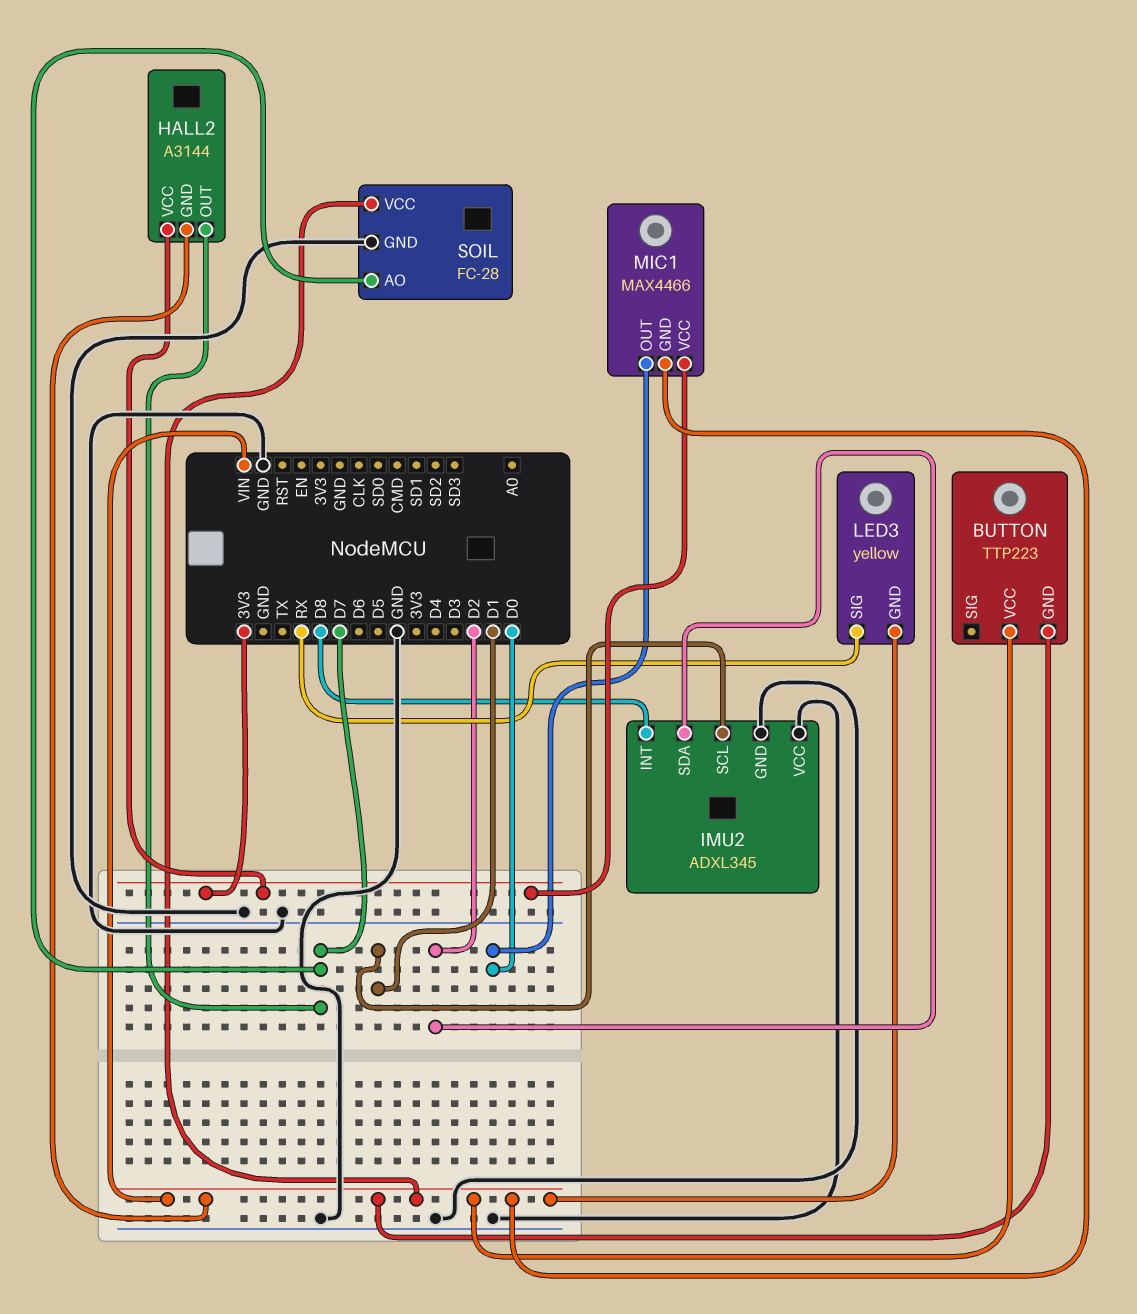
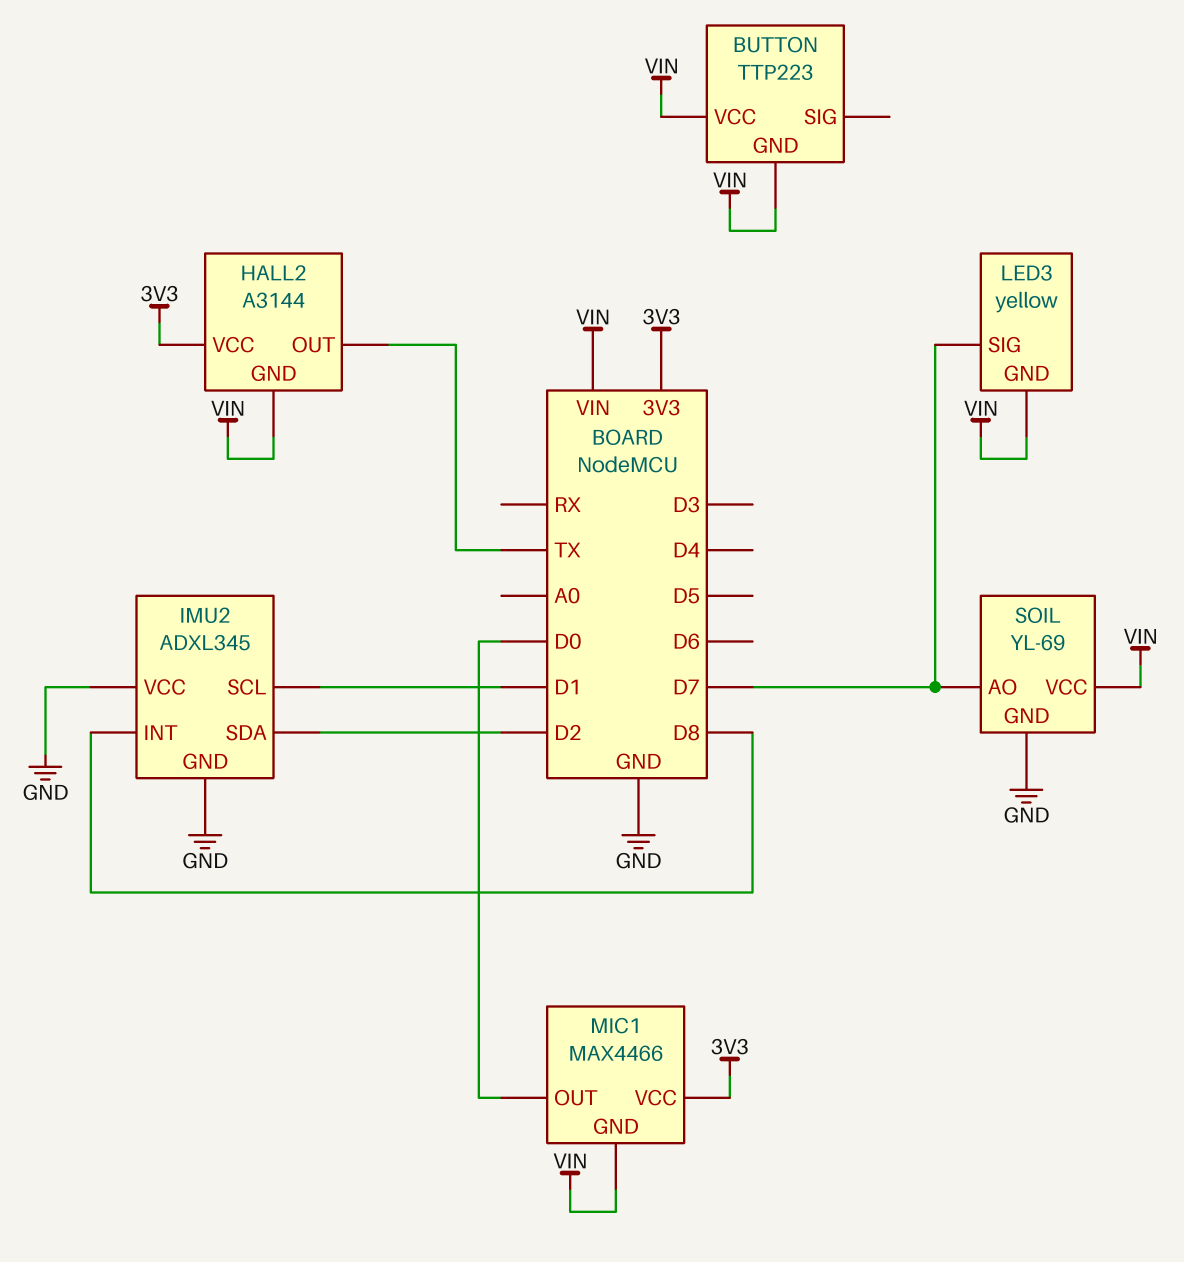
HALL2 pin OUT: D7 -> TX
LED3 pin SIG: RX -> D7
SOIL: FC-28 -> YL-69

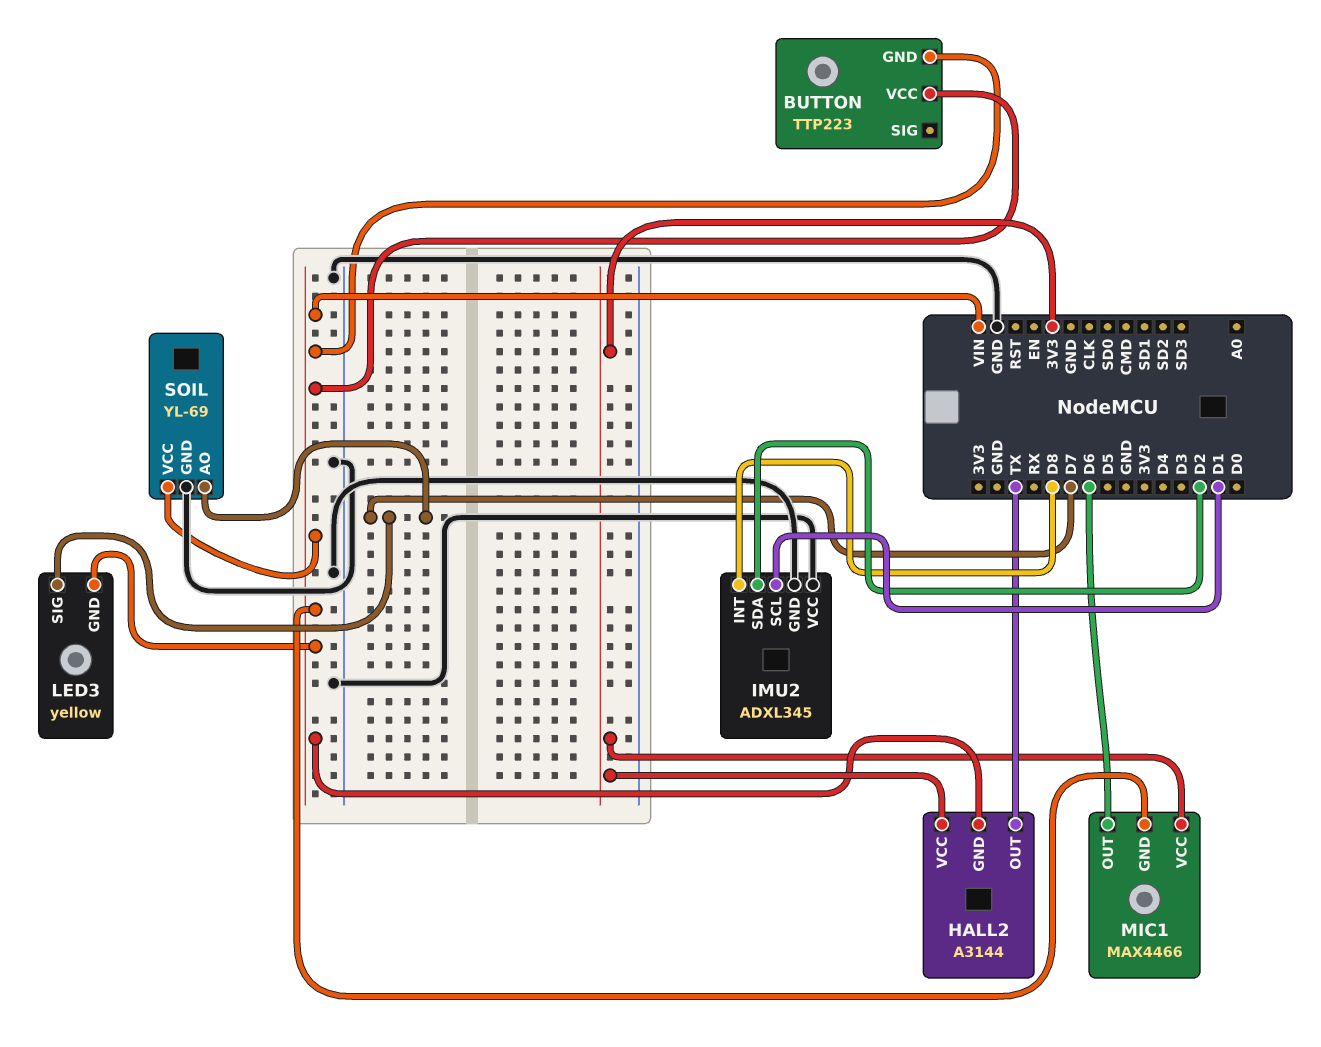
MIC1 pin OUT: D0 -> D6

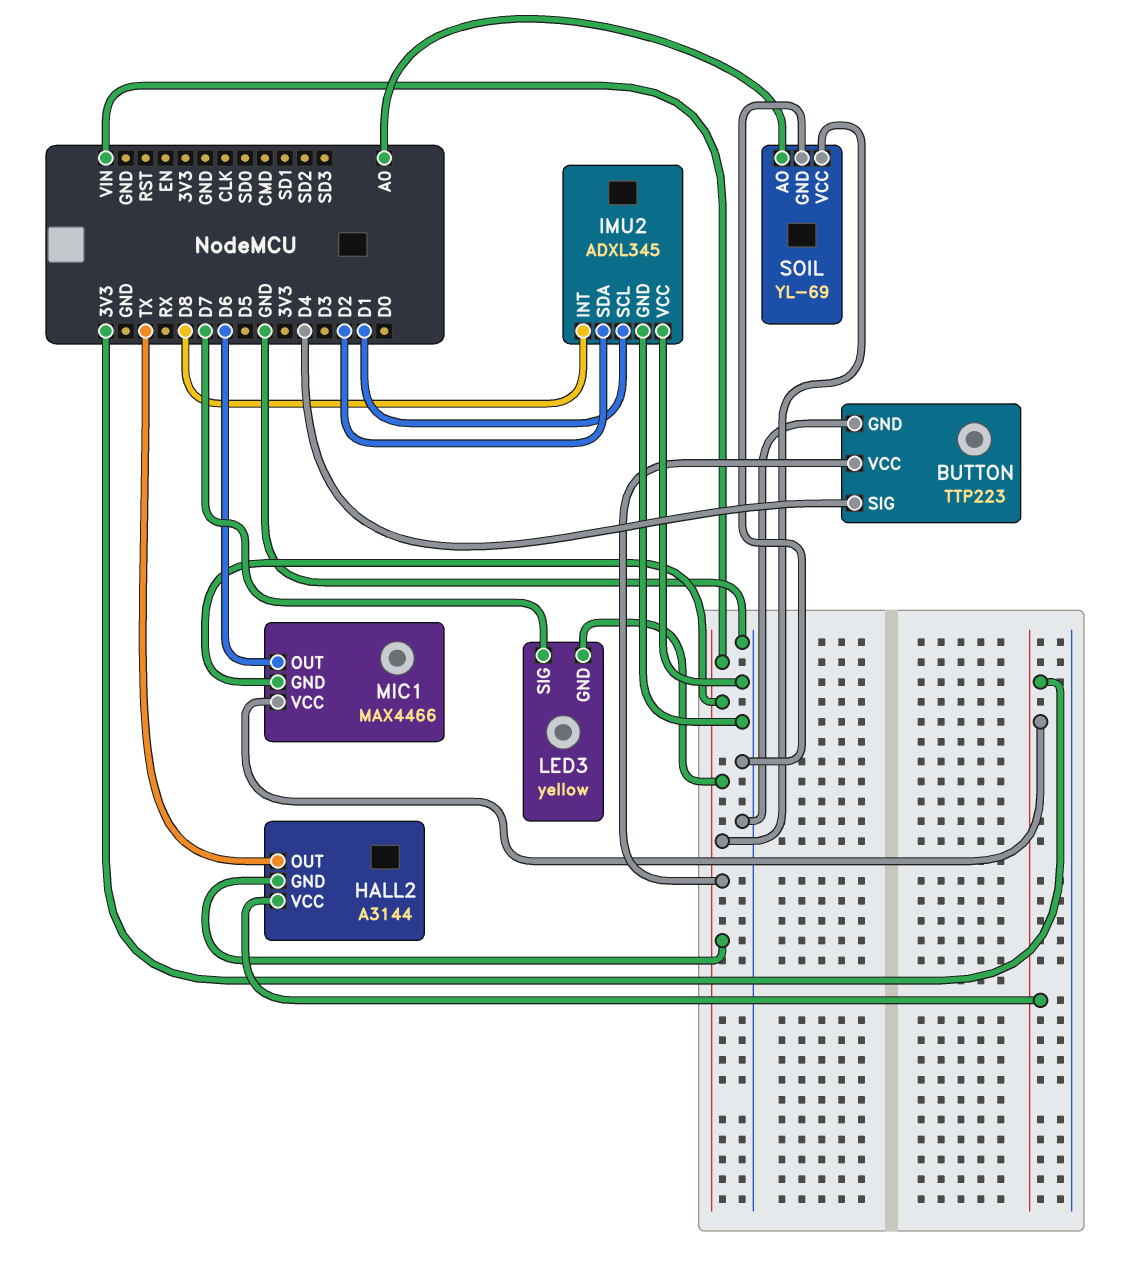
BUTTON pin GND: VIN -> GND
BUTTON pin SIG: none -> D4
SOIL pin AO: D7 -> A0

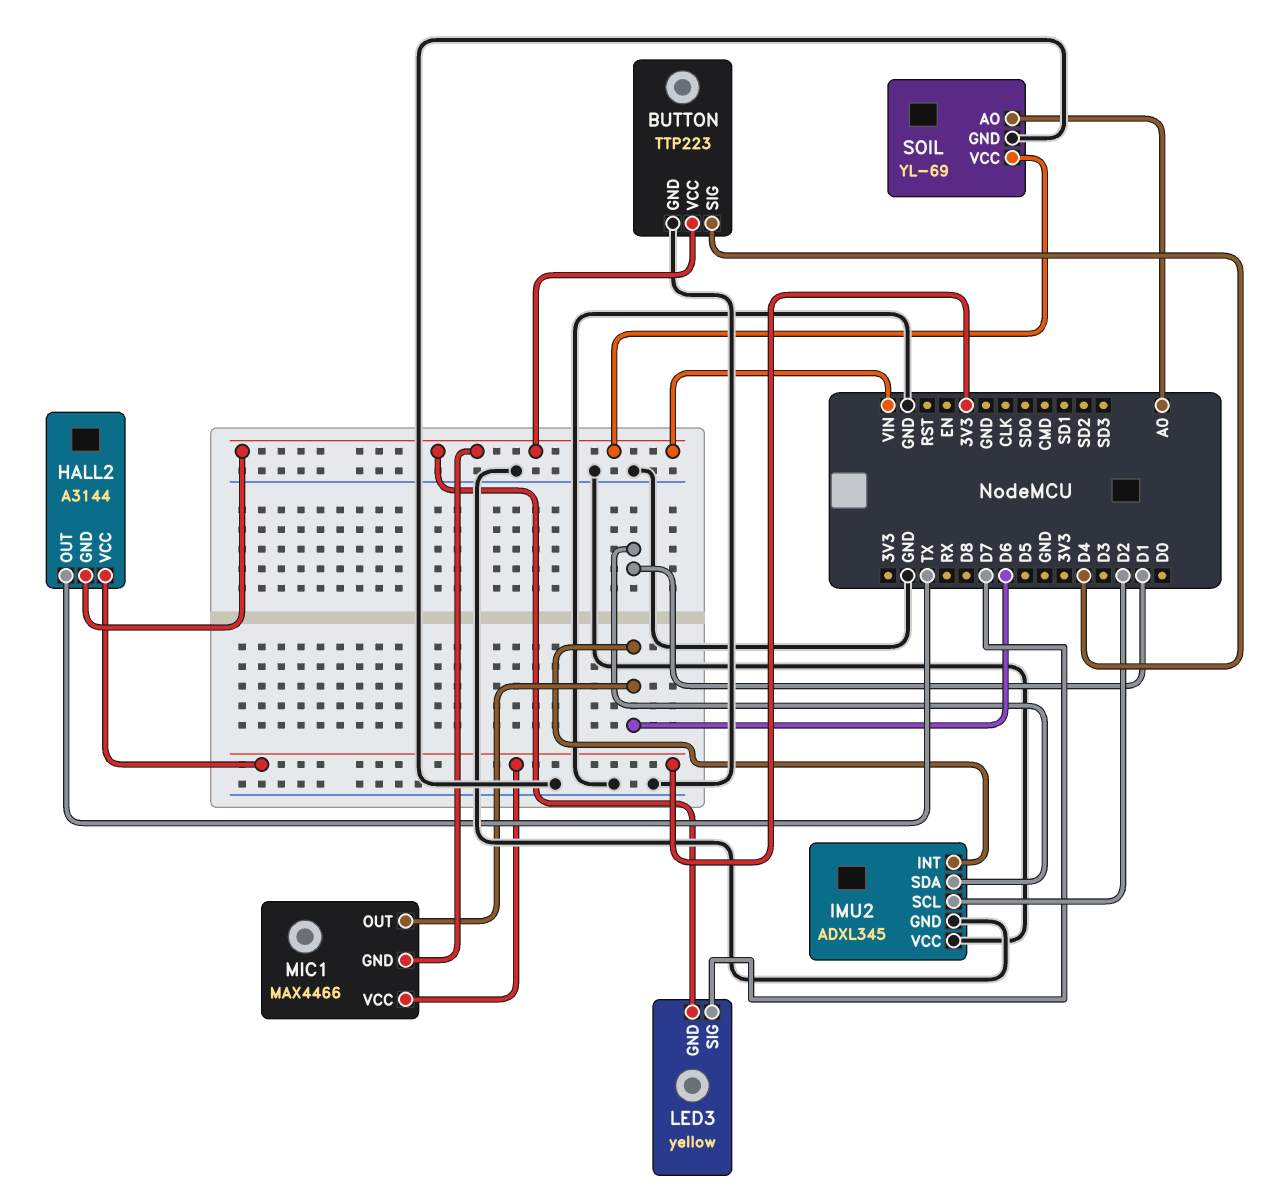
IMU2 pin INT: D8 -> D6
IMU2 pin SCL: D1 -> D2
IMU2 pin SDA: D2 -> D1

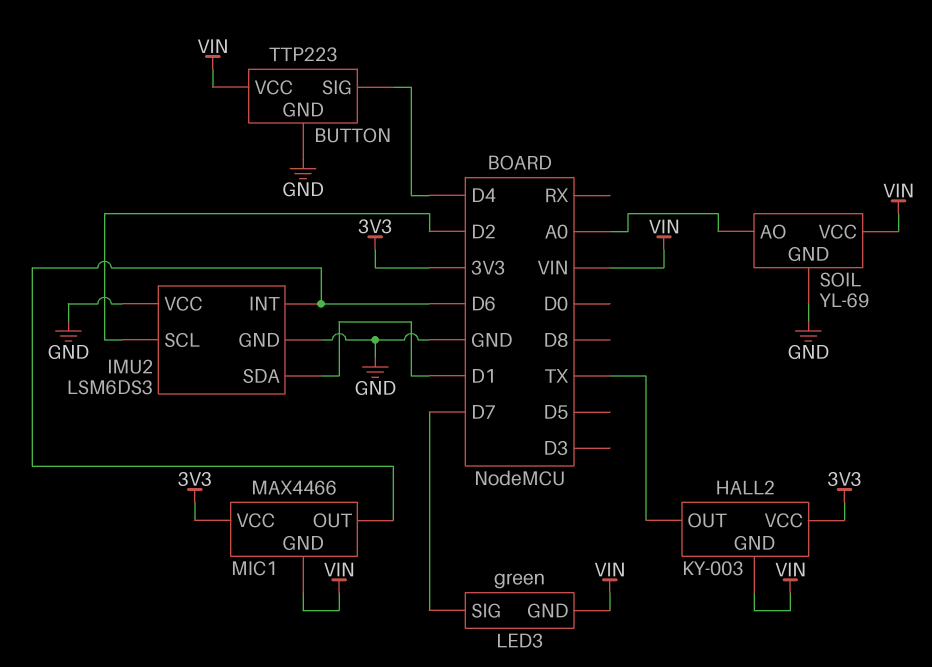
HALL2: A3144 -> KY-003
IMU2: ADXL345 -> LSM6DS3
LED3: yellow -> green

